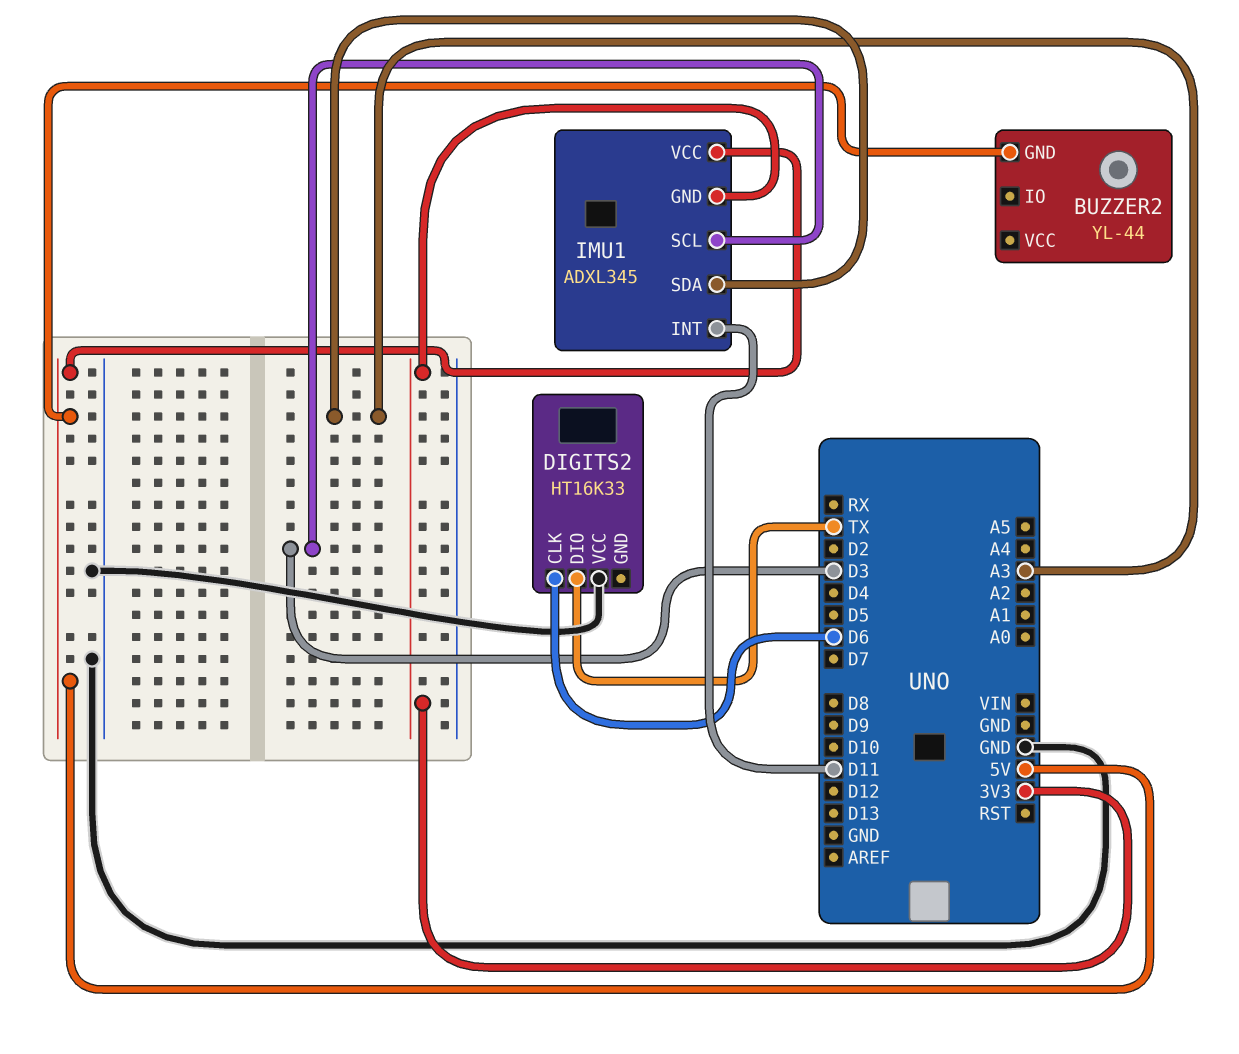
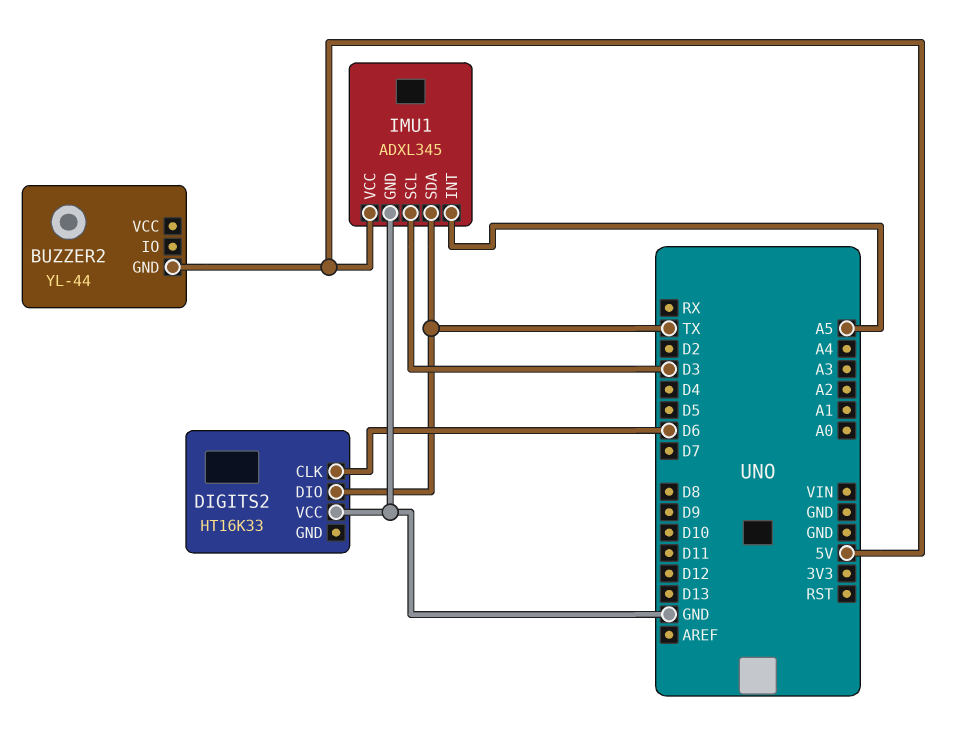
IMU1 pin GND: 3V3 -> GND
IMU1 pin INT: D11 -> A5
IMU1 pin SDA: A3 -> TX

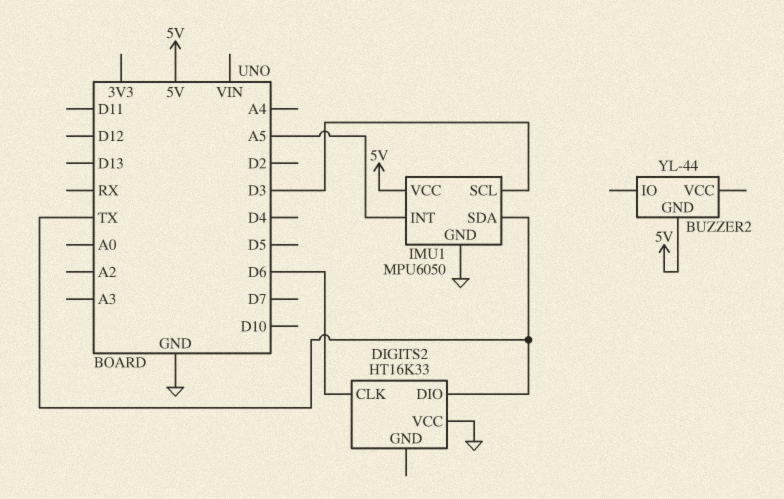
IMU1: ADXL345 -> MPU6050

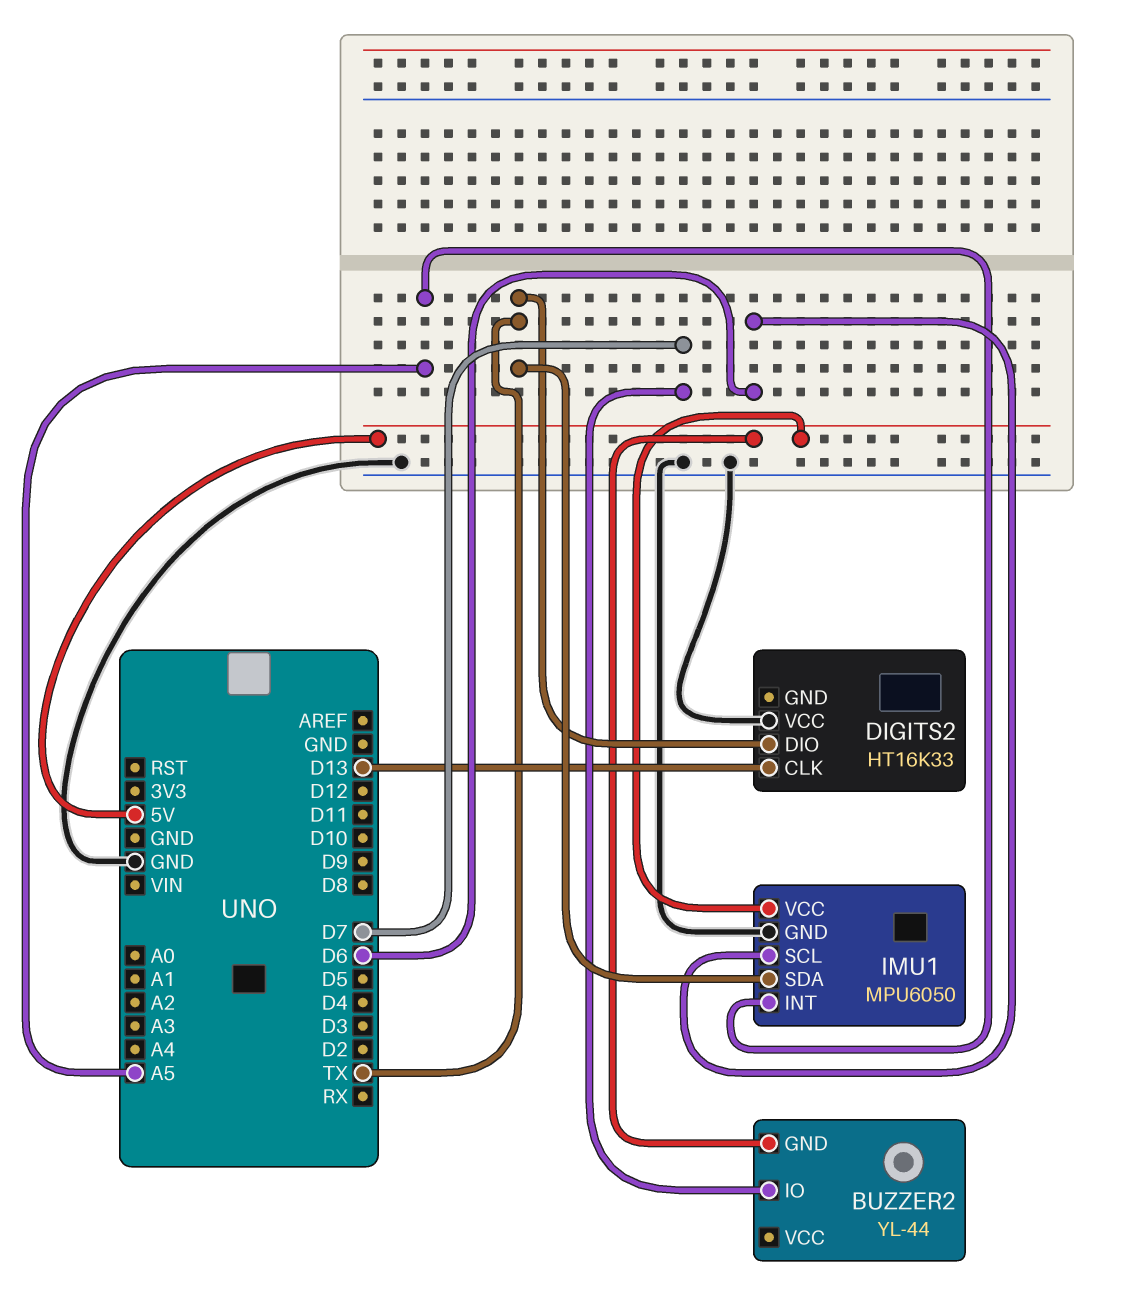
BUZZER2 pin IO: none -> D7
DIGITS2 pin CLK: D6 -> D13
IMU1 pin SCL: D3 -> D6

